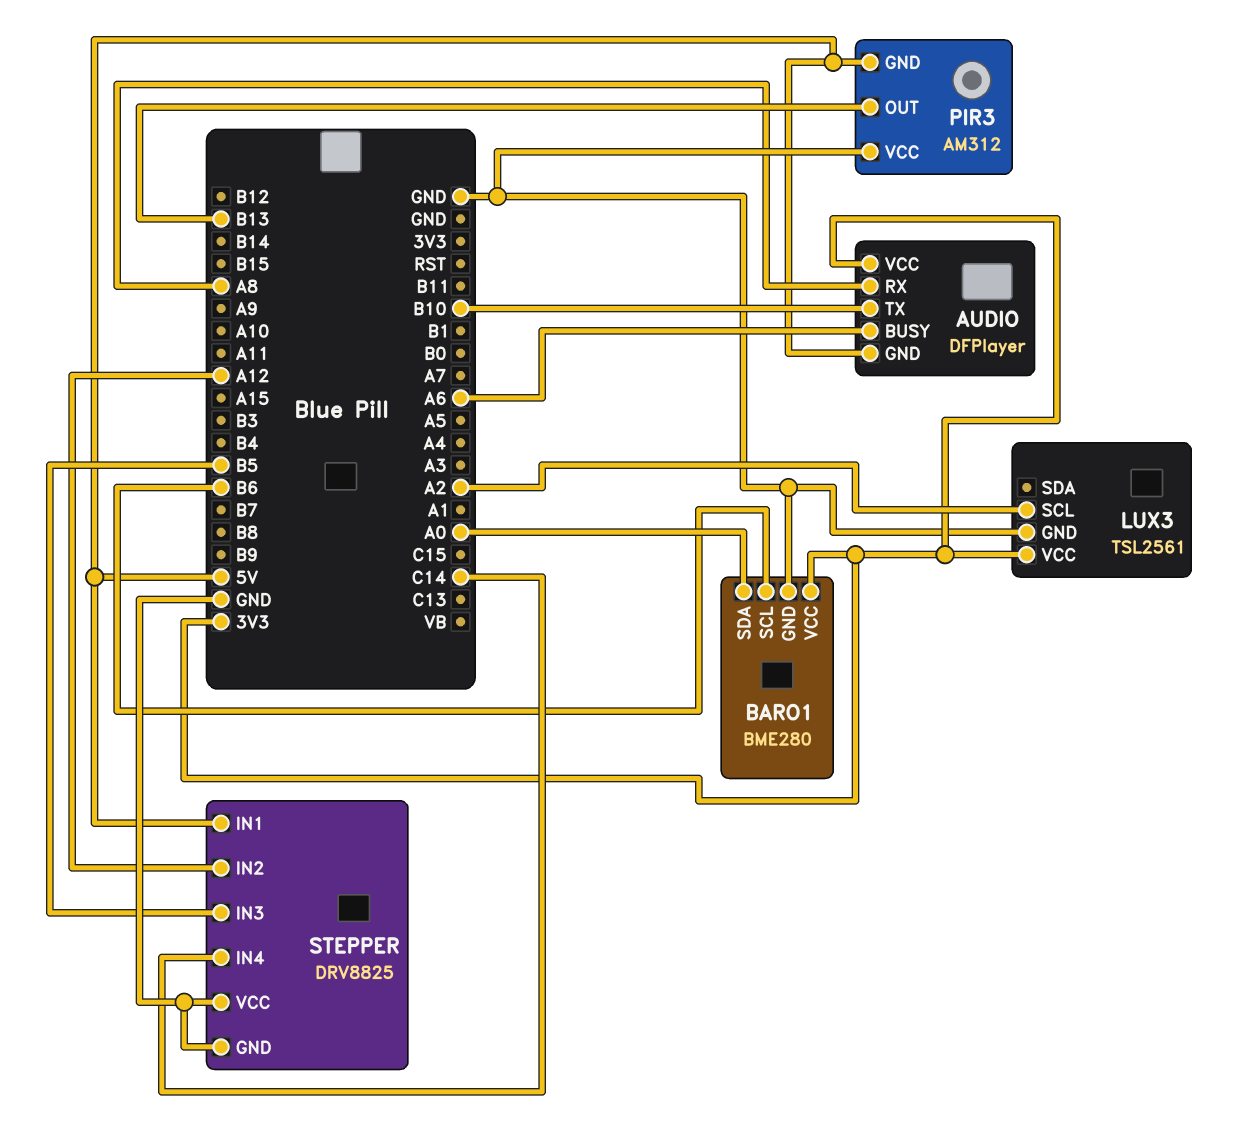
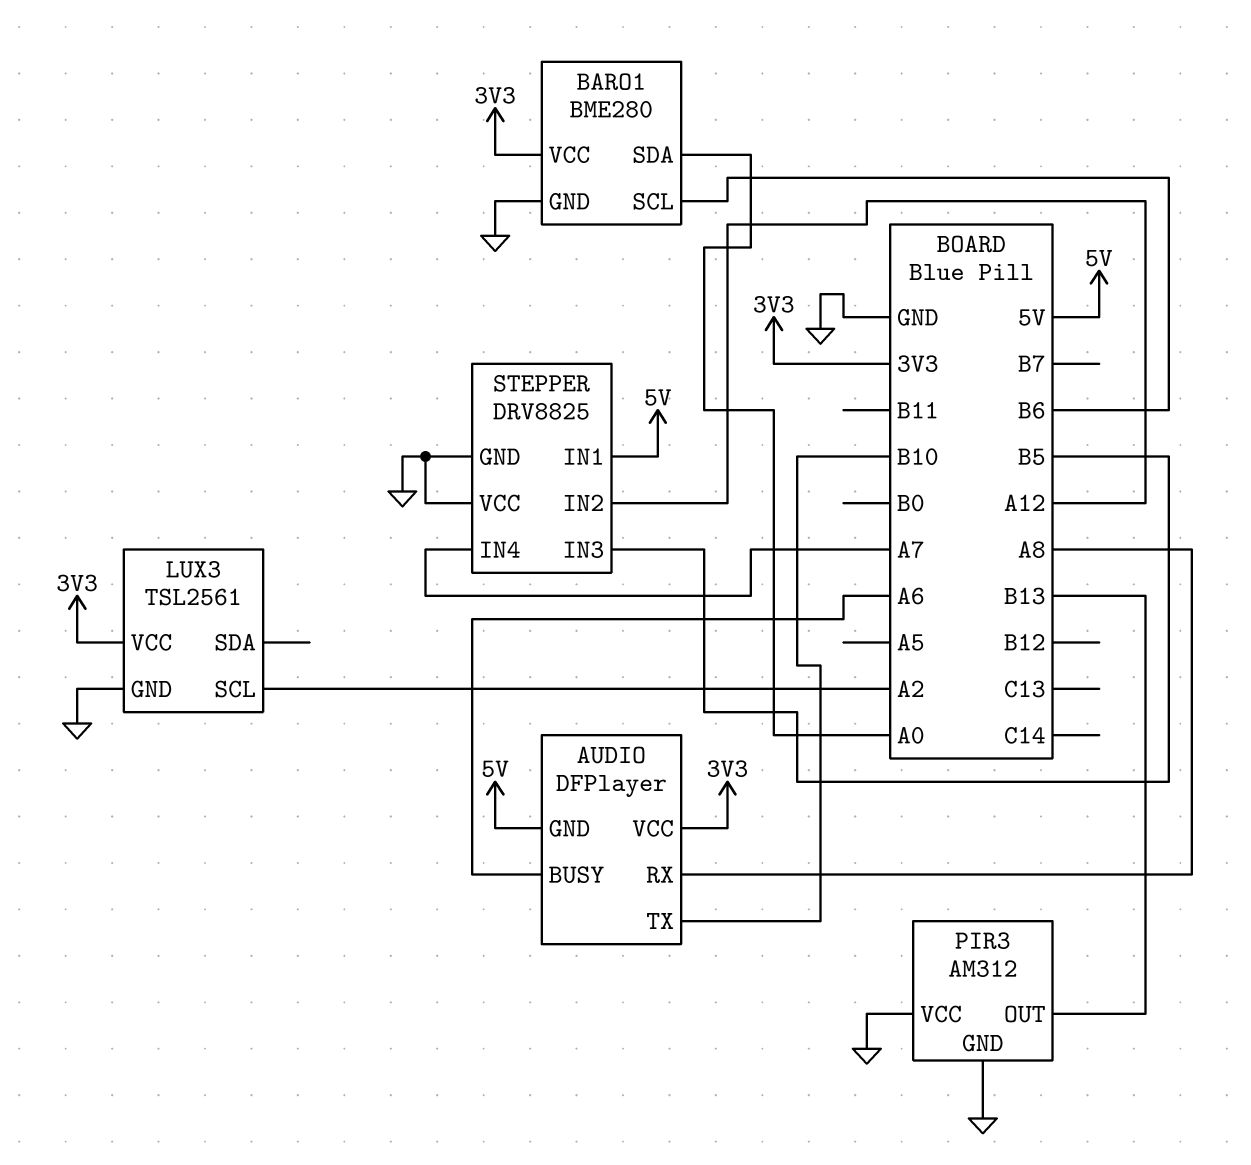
PIR3 pin GND: 5V -> GND
STEPPER pin IN4: C14 -> A7

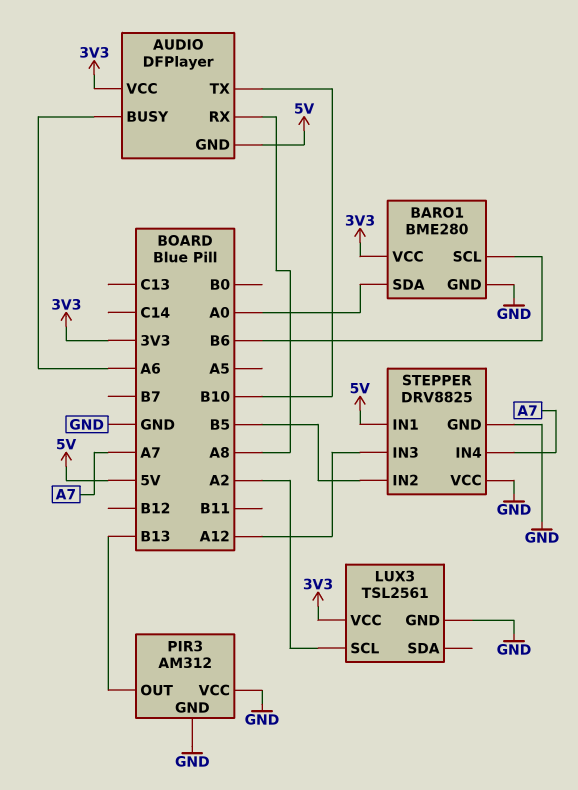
STEPPER pin IN2: A12 -> B5
STEPPER pin IN3: B5 -> A12

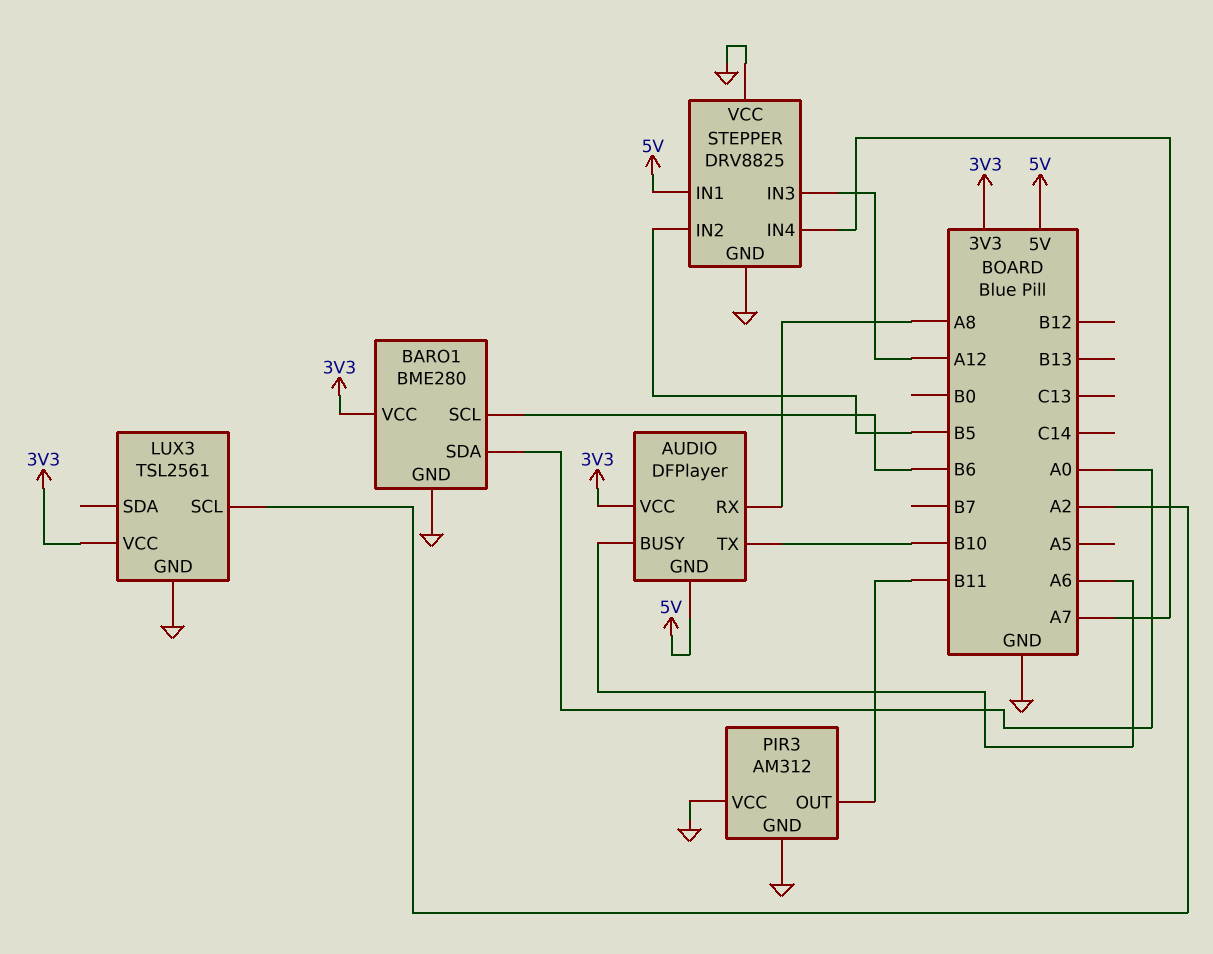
PIR3 pin OUT: B13 -> B11

